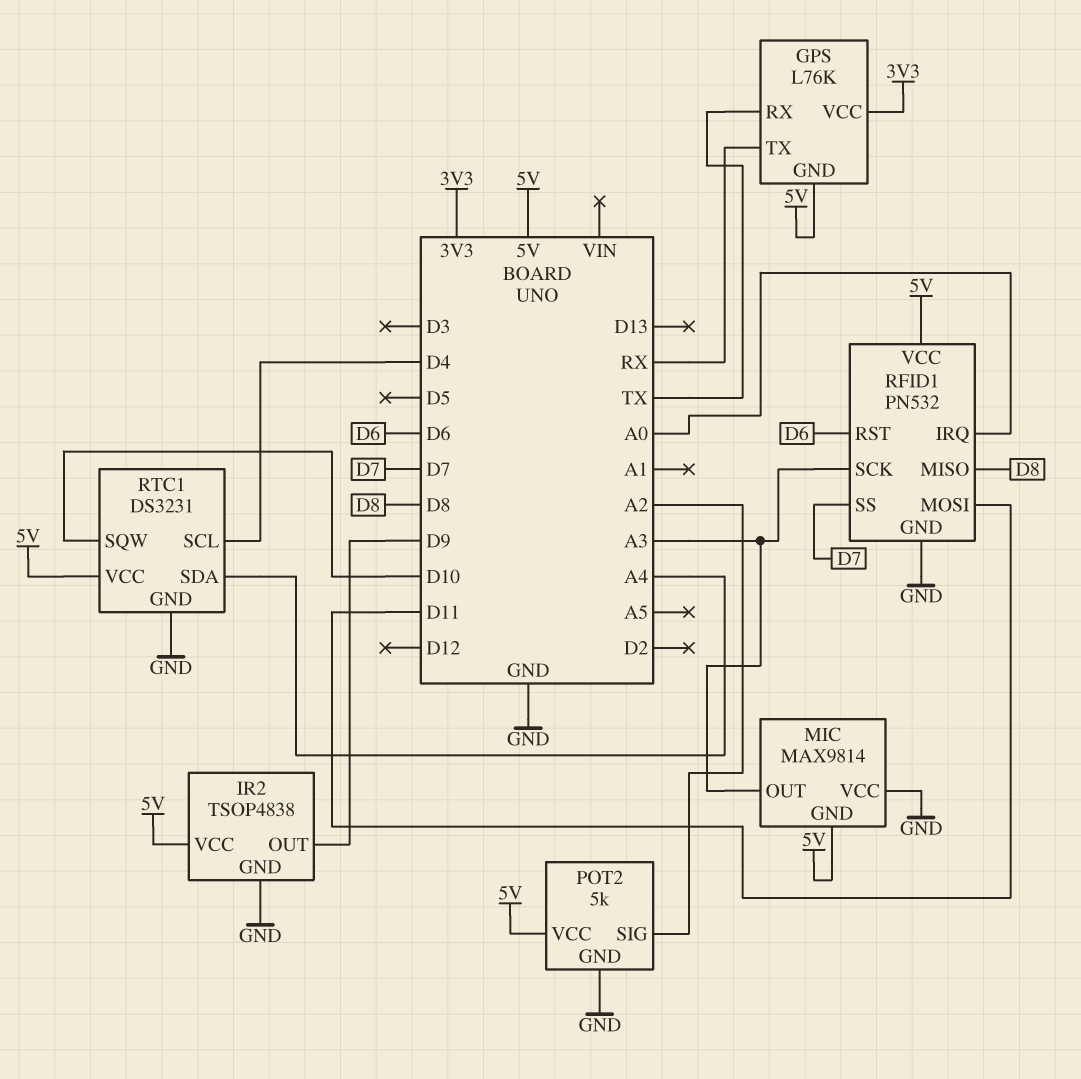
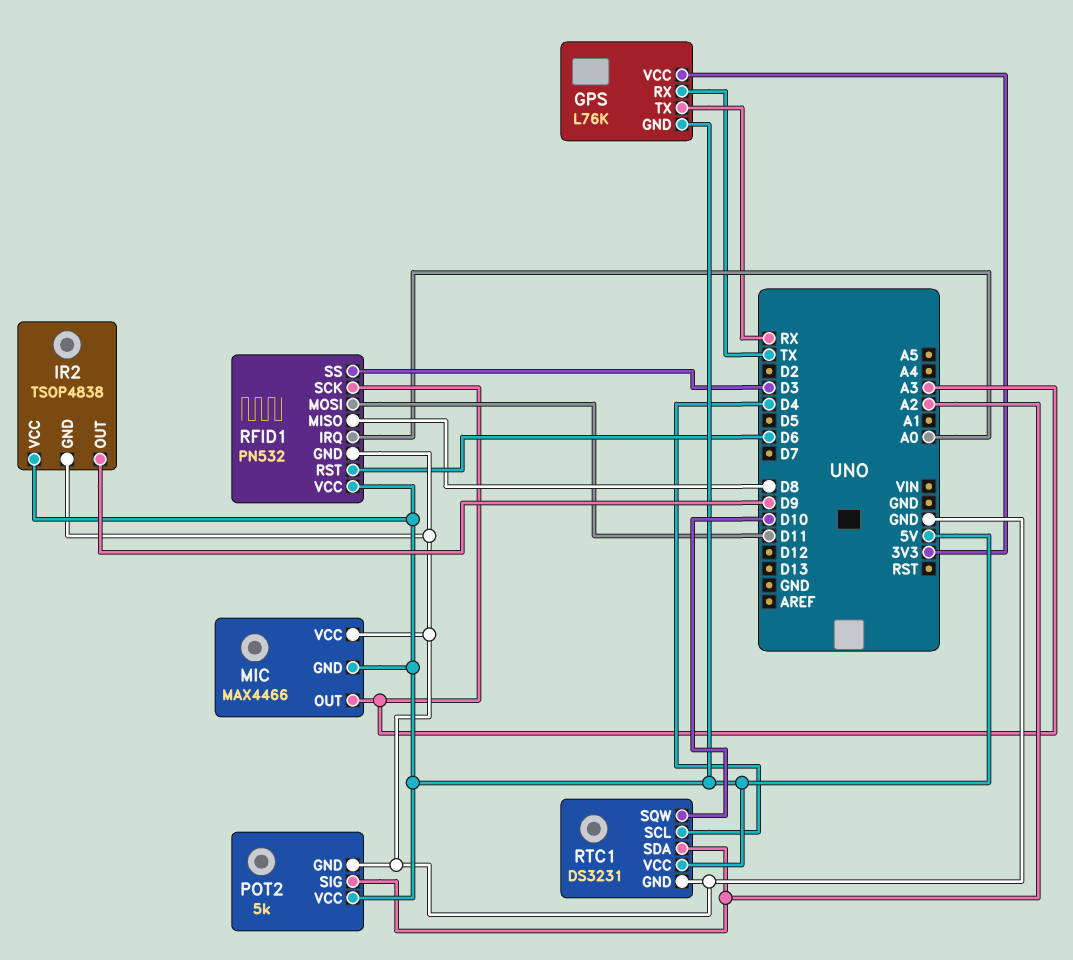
MIC: MAX9814 -> MAX4466
RFID1 pin SS: D7 -> D3
RTC1 pin SDA: A4 -> A2

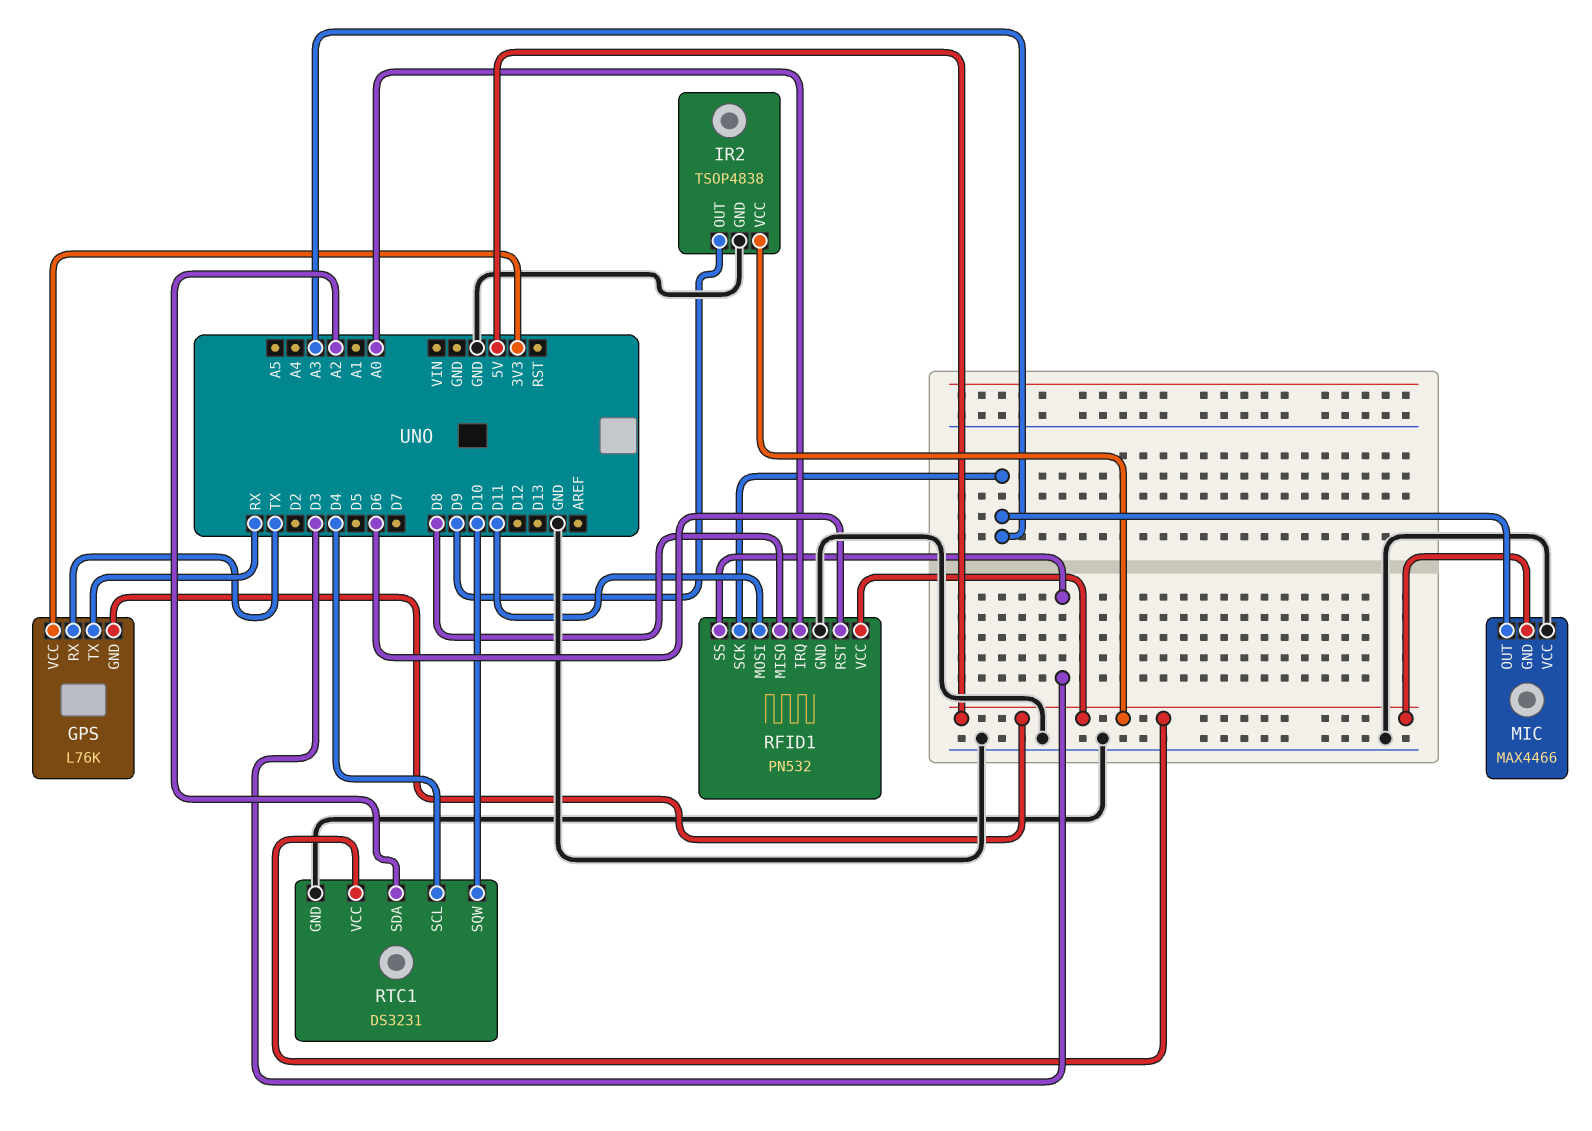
POT2: 5k -> none
POT2 pin GND: GND -> none
POT2 pin SIG: A2 -> none
POT2 pin VCC: 5V -> none

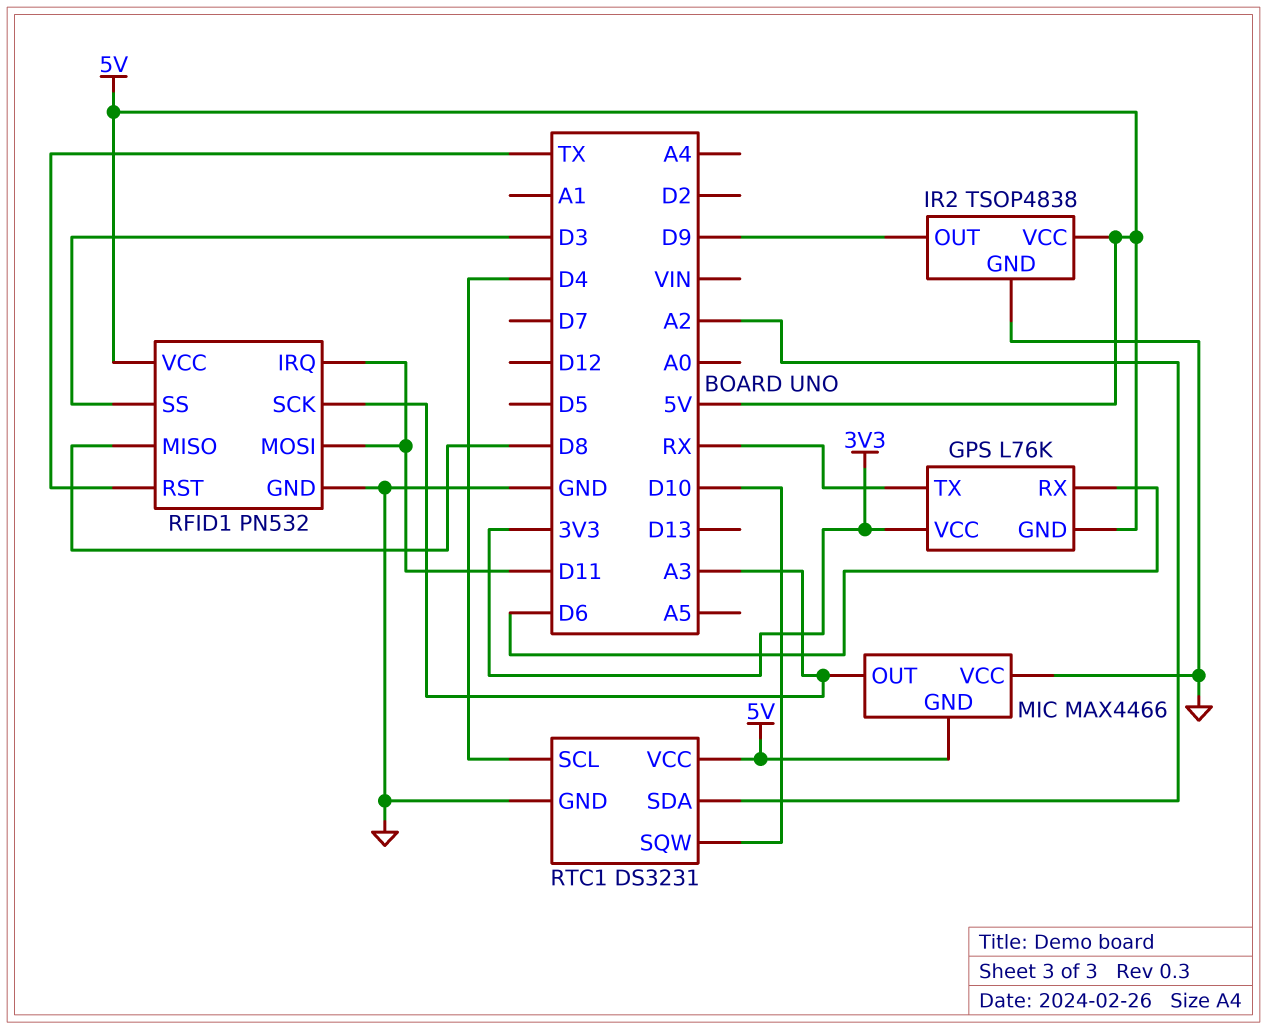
GPS pin RX: TX -> D6
RFID1 pin IRQ: A0 -> D11
RFID1 pin RST: D6 -> TX

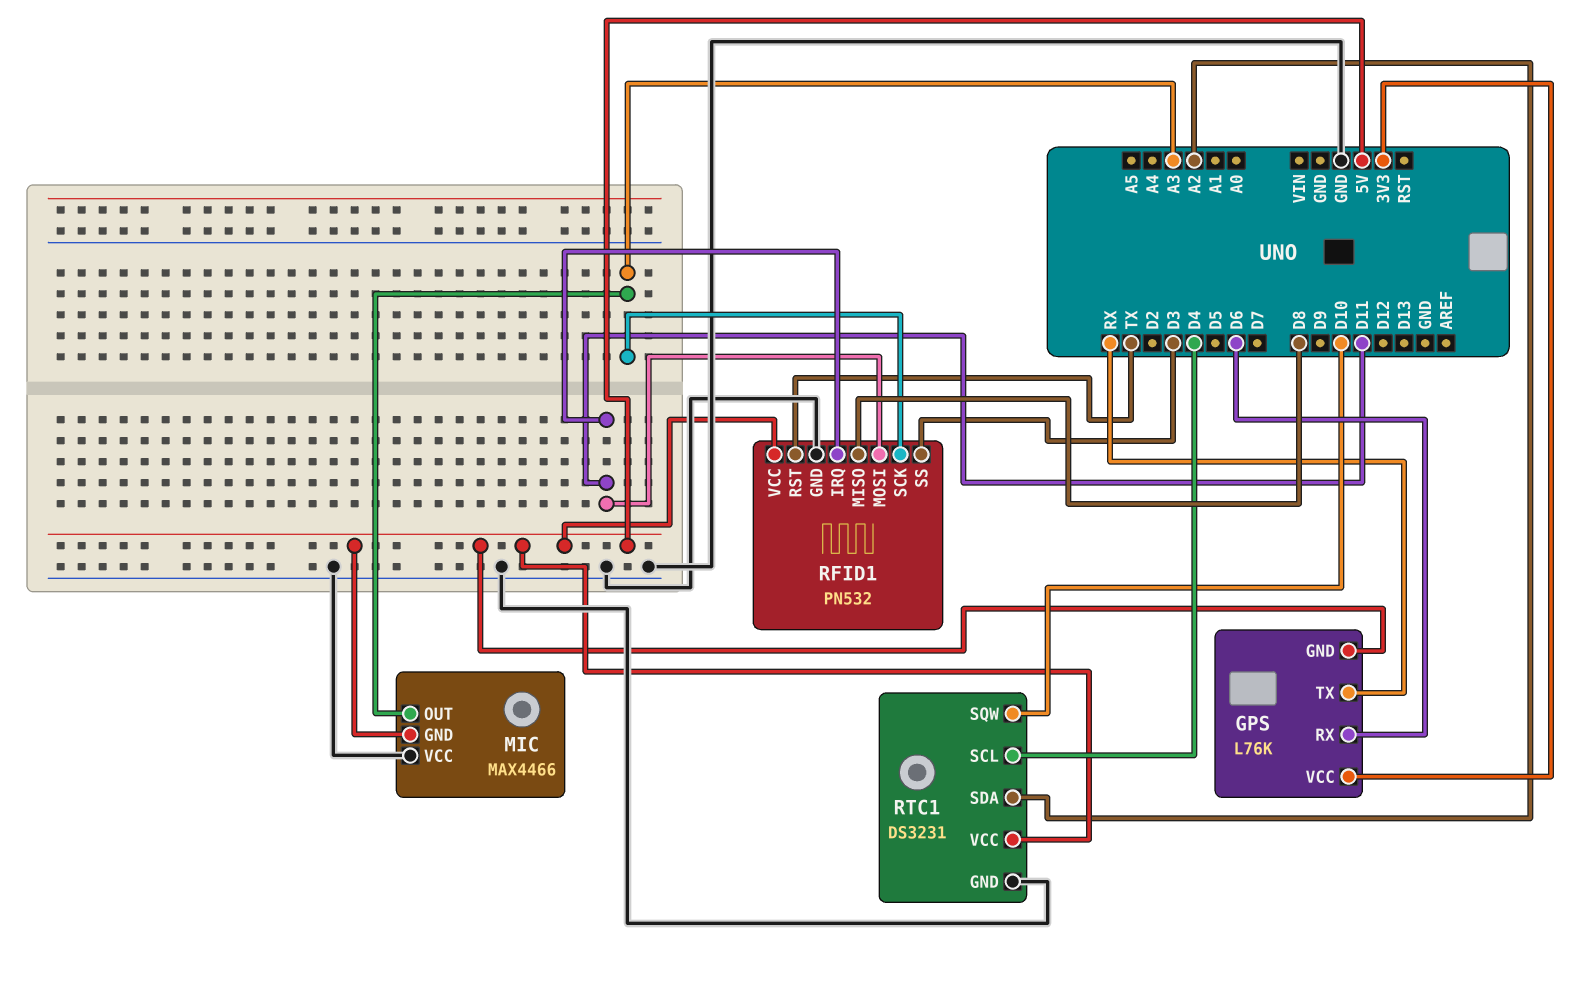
IR2: TSOP4838 -> none
IR2 pin GND: GND -> none
IR2 pin OUT: D9 -> none
IR2 pin VCC: 5V -> none

